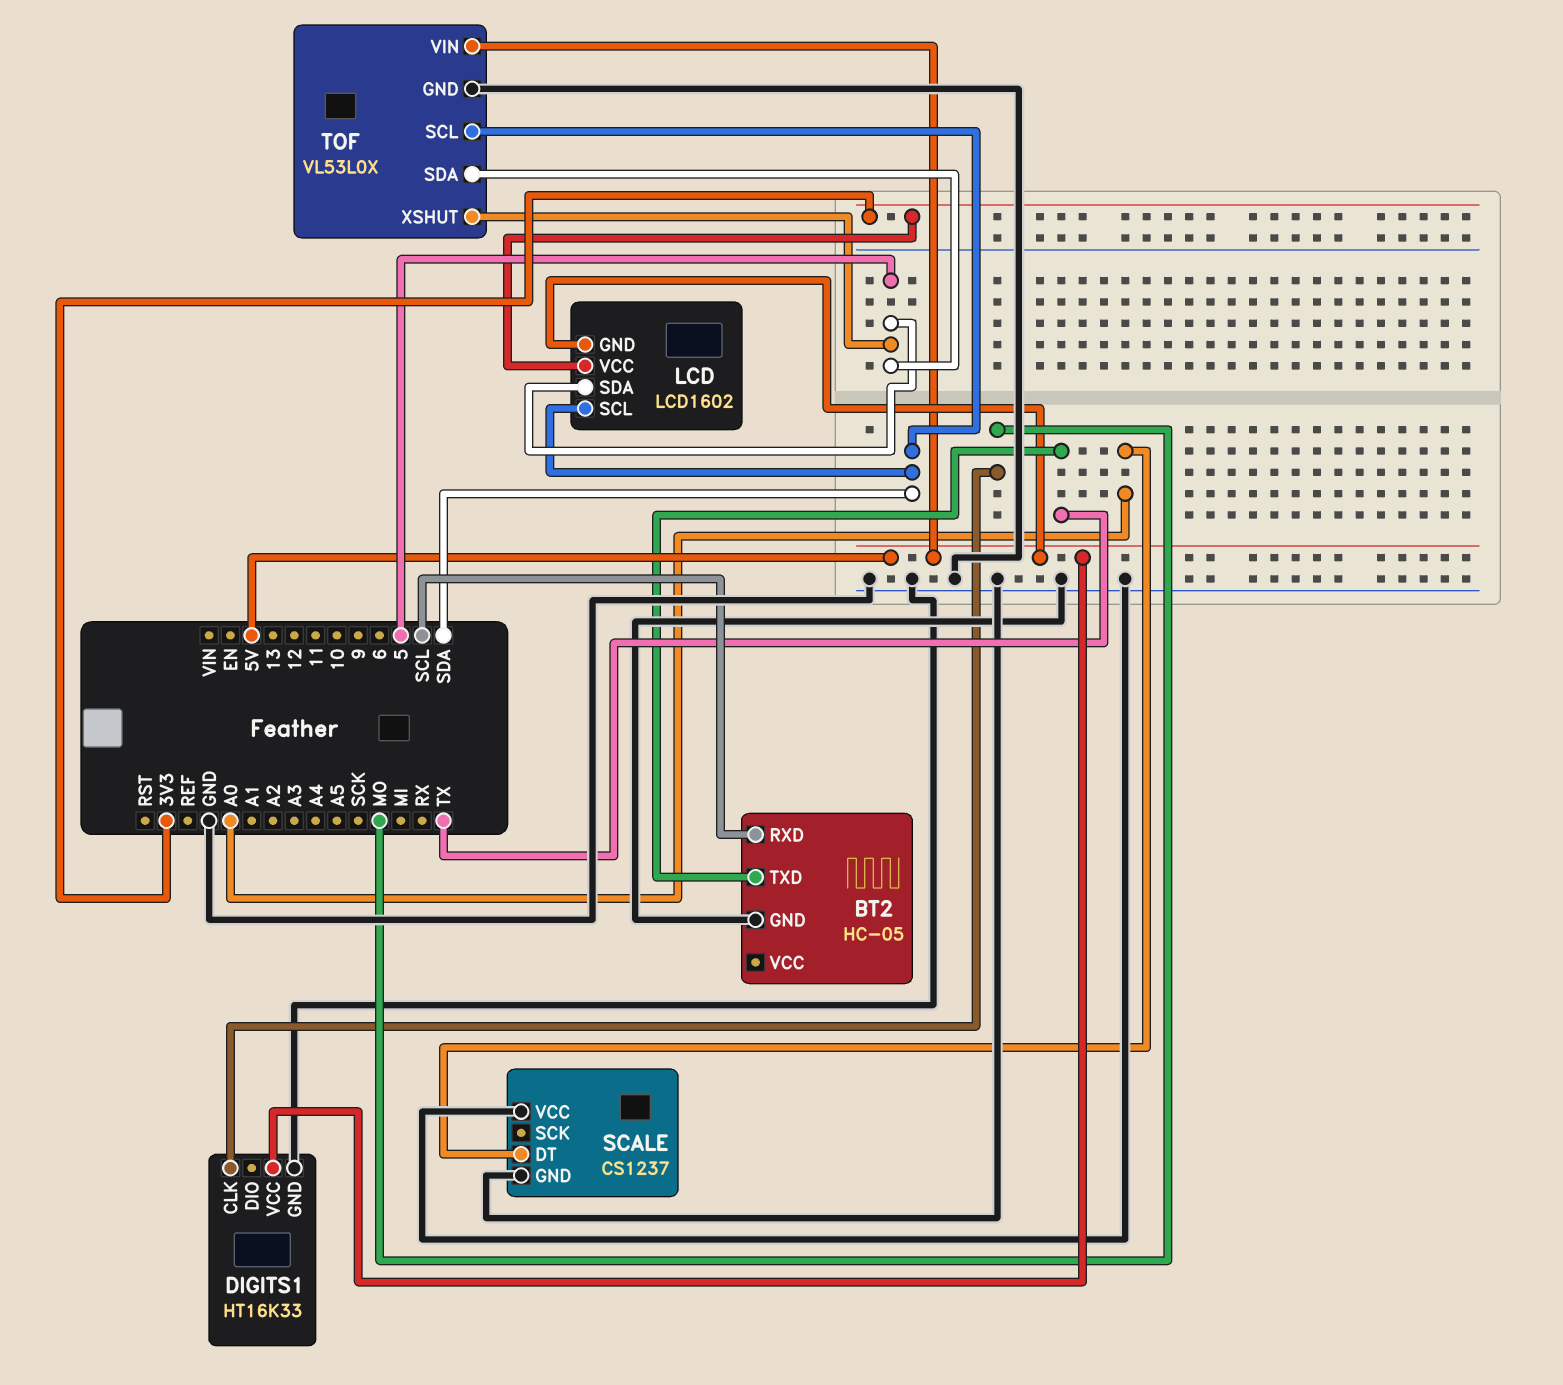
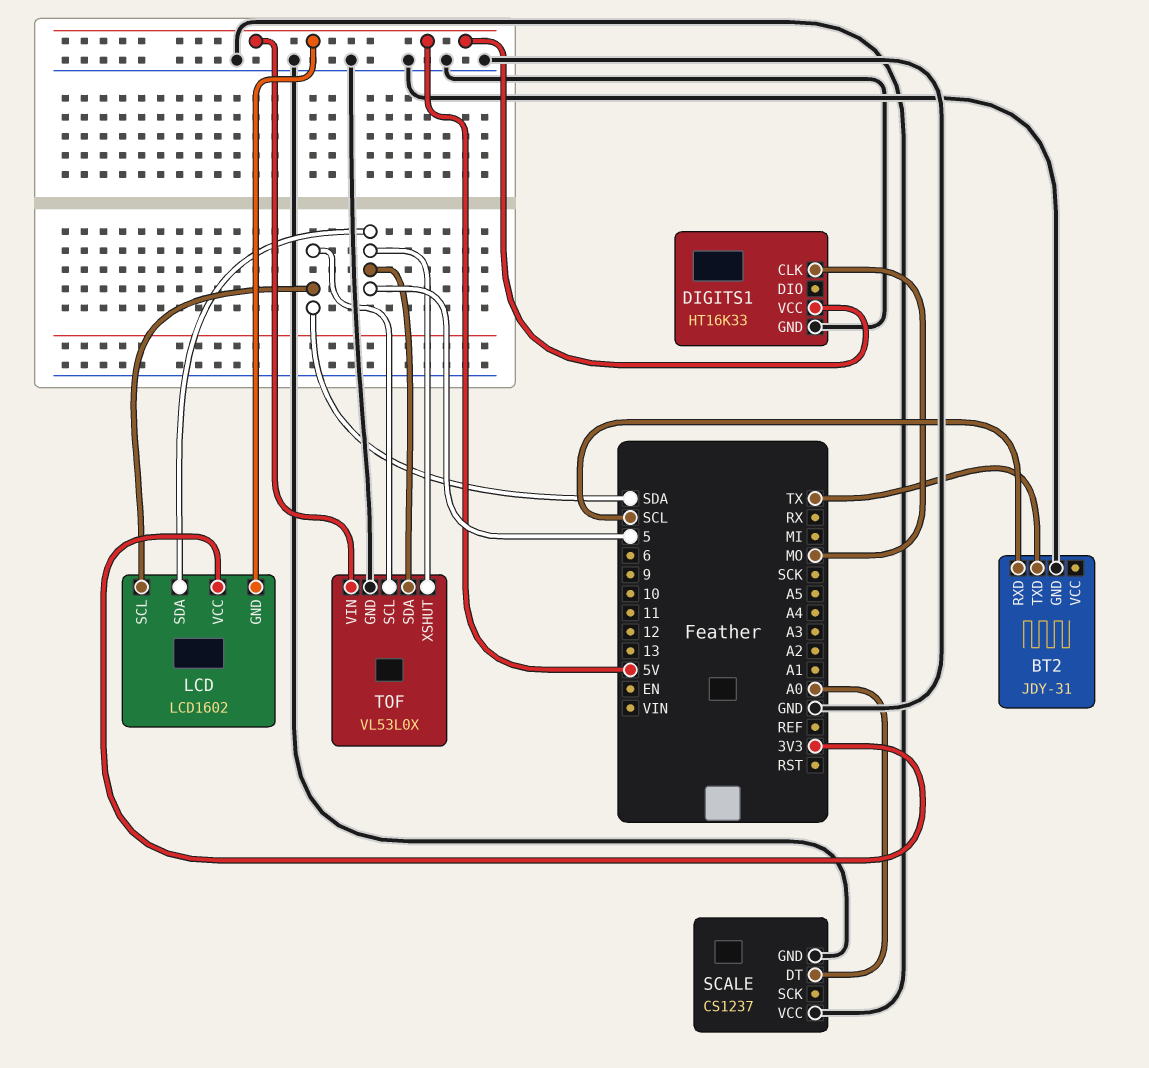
BT2: HC-05 -> JDY-31

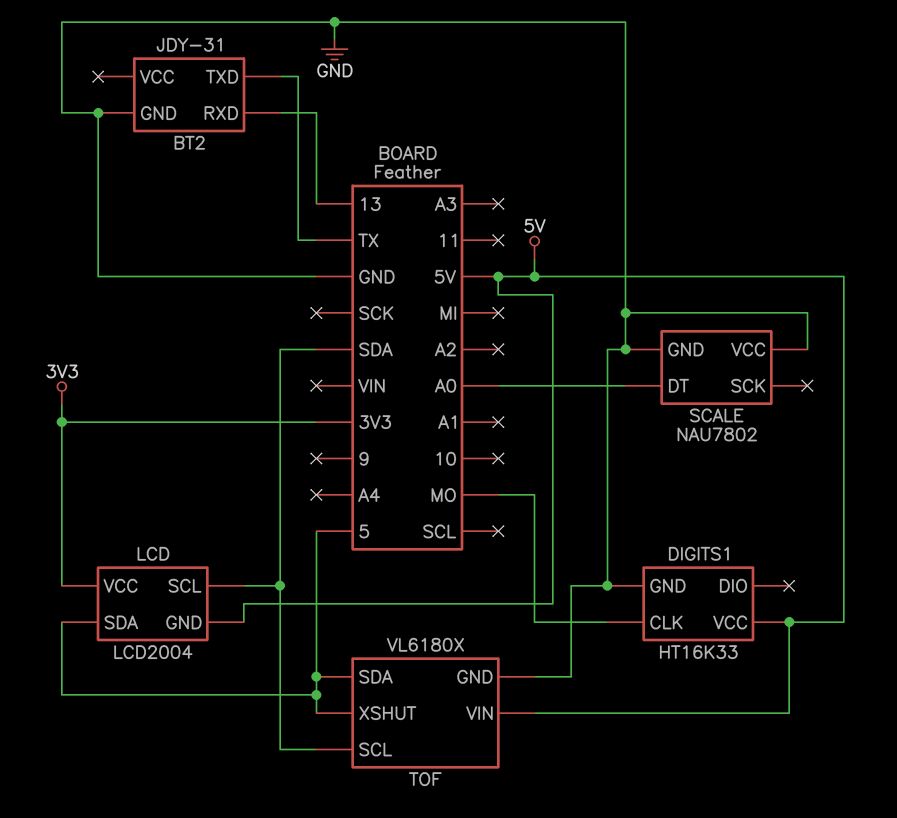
BT2 pin RXD: SCL -> 13
LCD: LCD1602 -> LCD2004
SCALE: CS1237 -> NAU7802
TOF: VL53L0X -> VL6180X

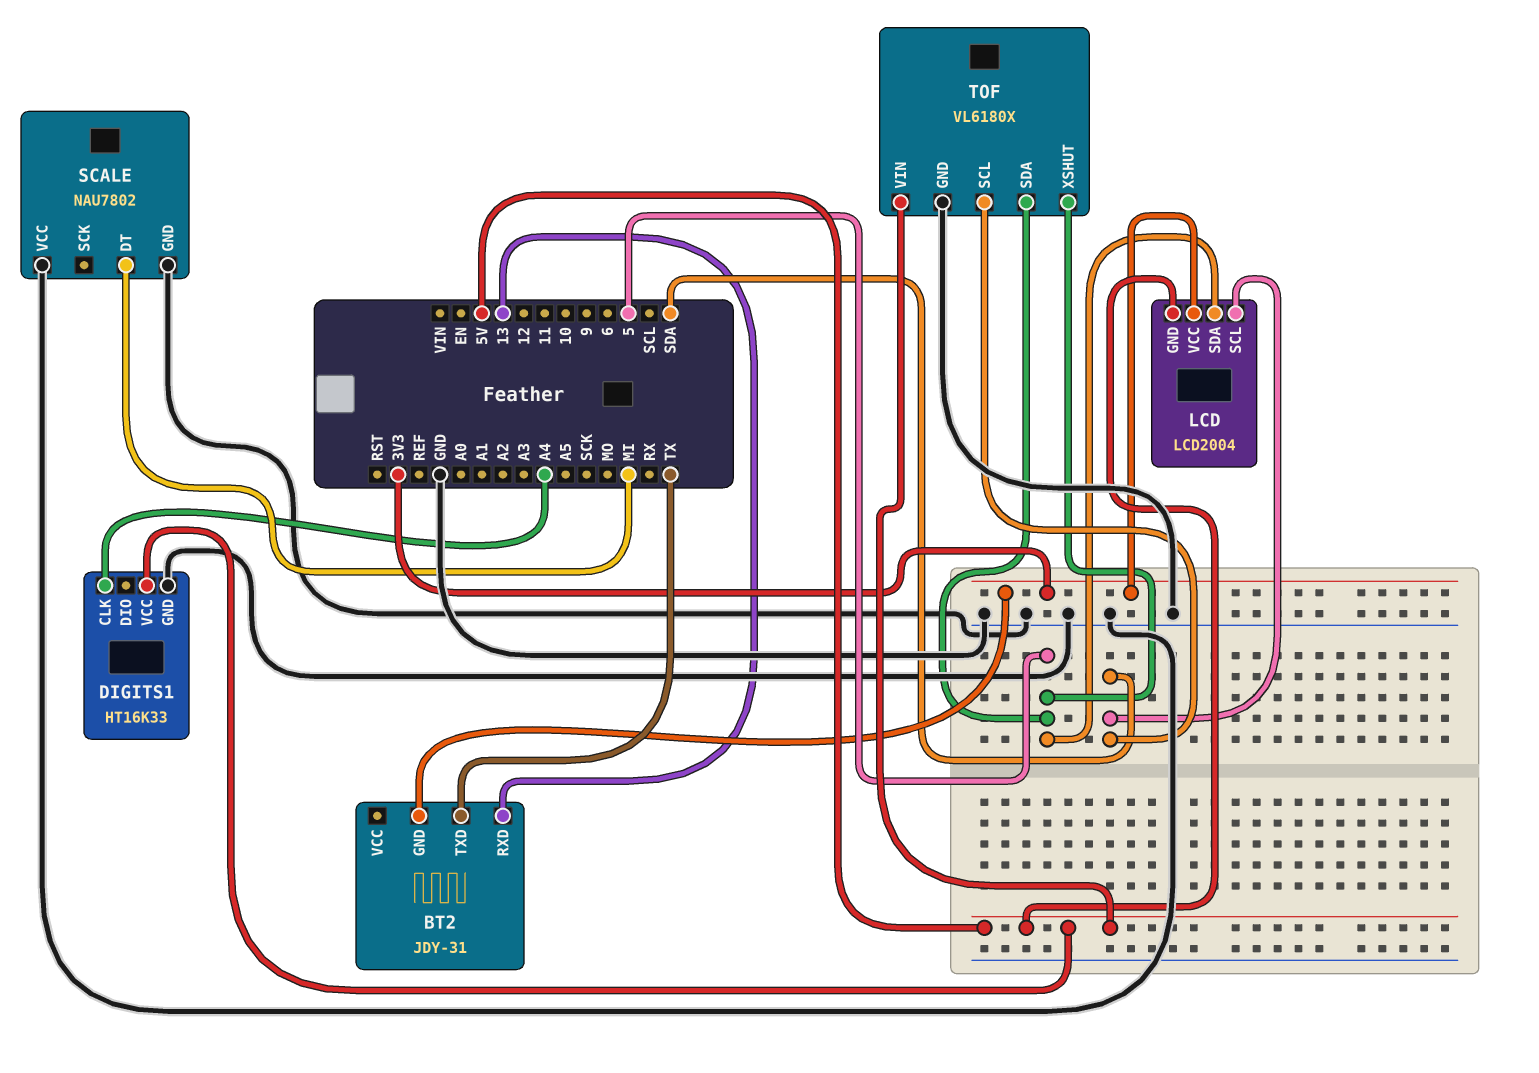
BT2 pin GND: GND -> 3V3
DIGITS1 pin CLK: MO -> A4
SCALE pin DT: A0 -> MI

